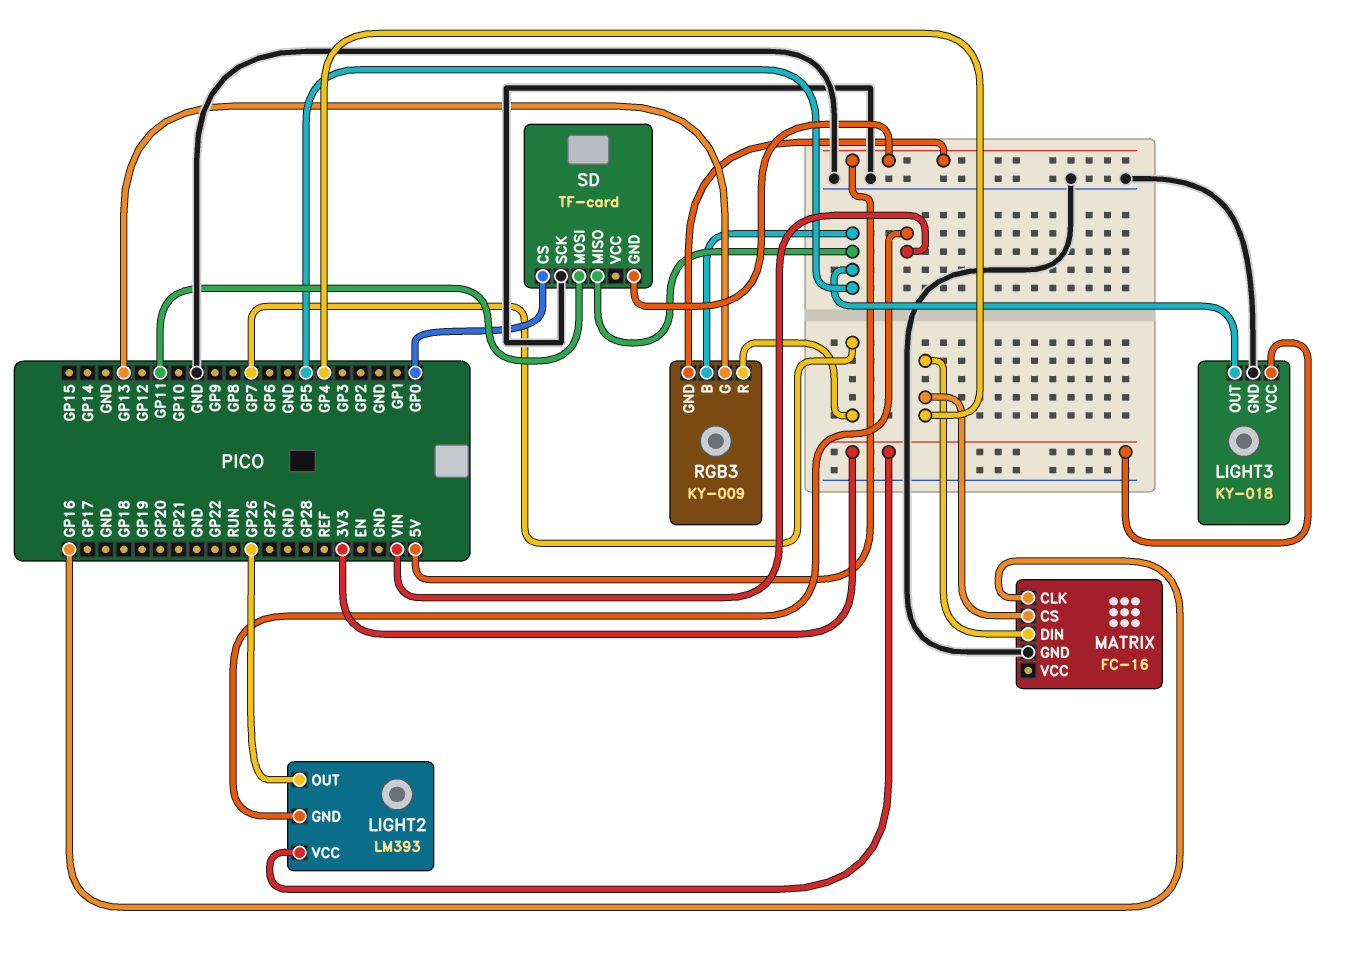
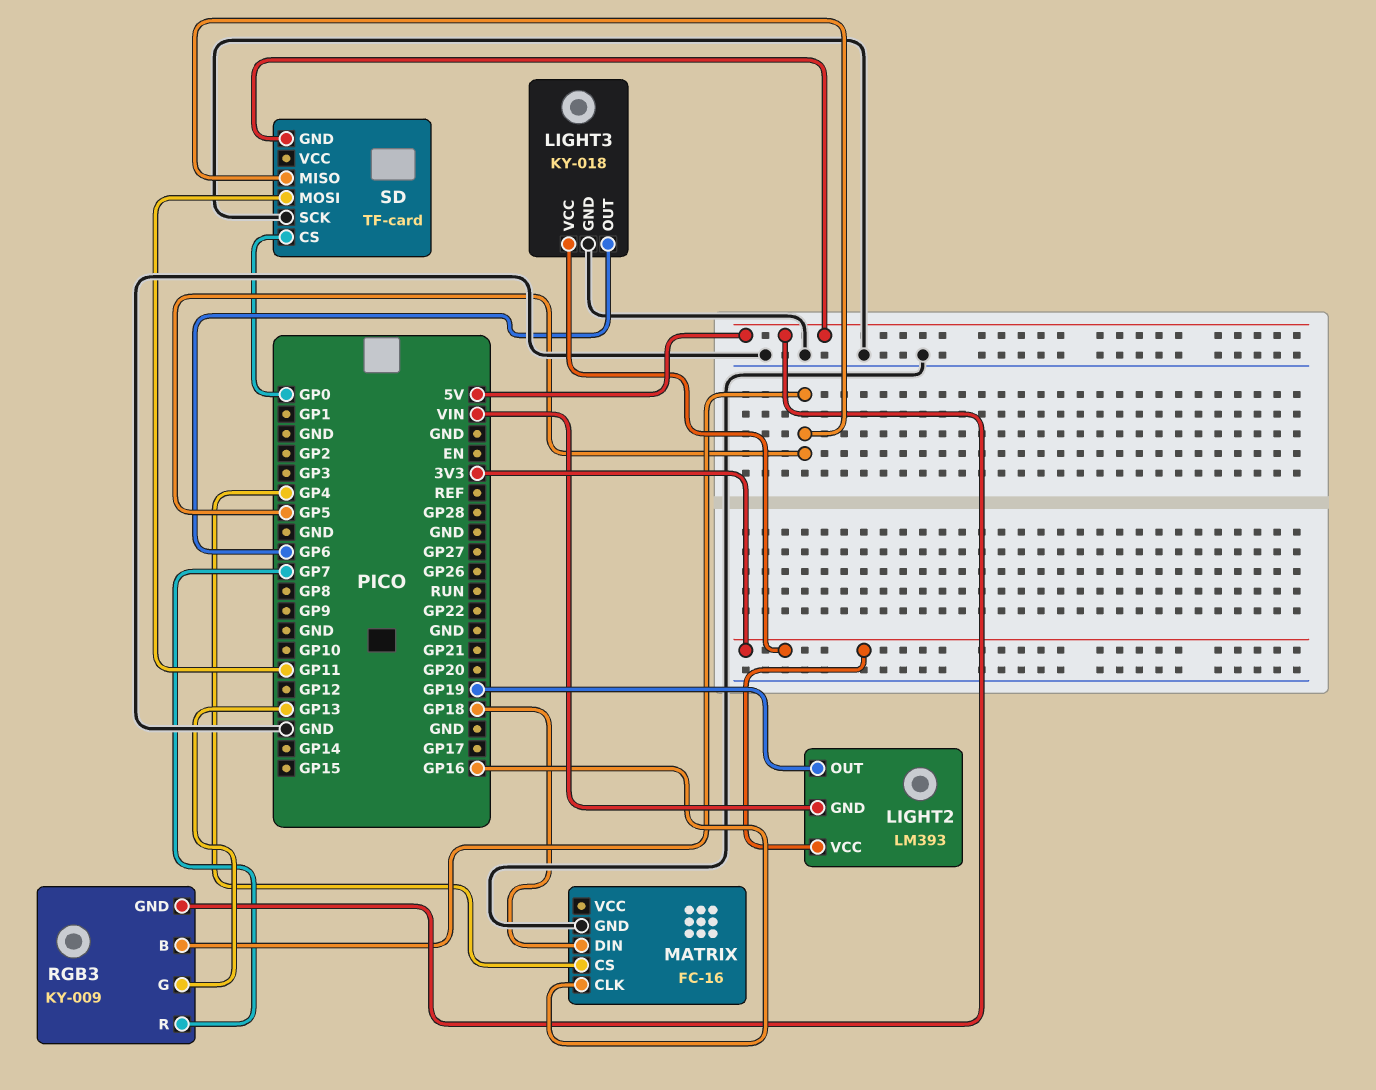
LIGHT2 pin OUT: GP26 -> GP19
LIGHT3 pin OUT: GP5 -> GP6
MATRIX pin DIN: GP4 -> GP18

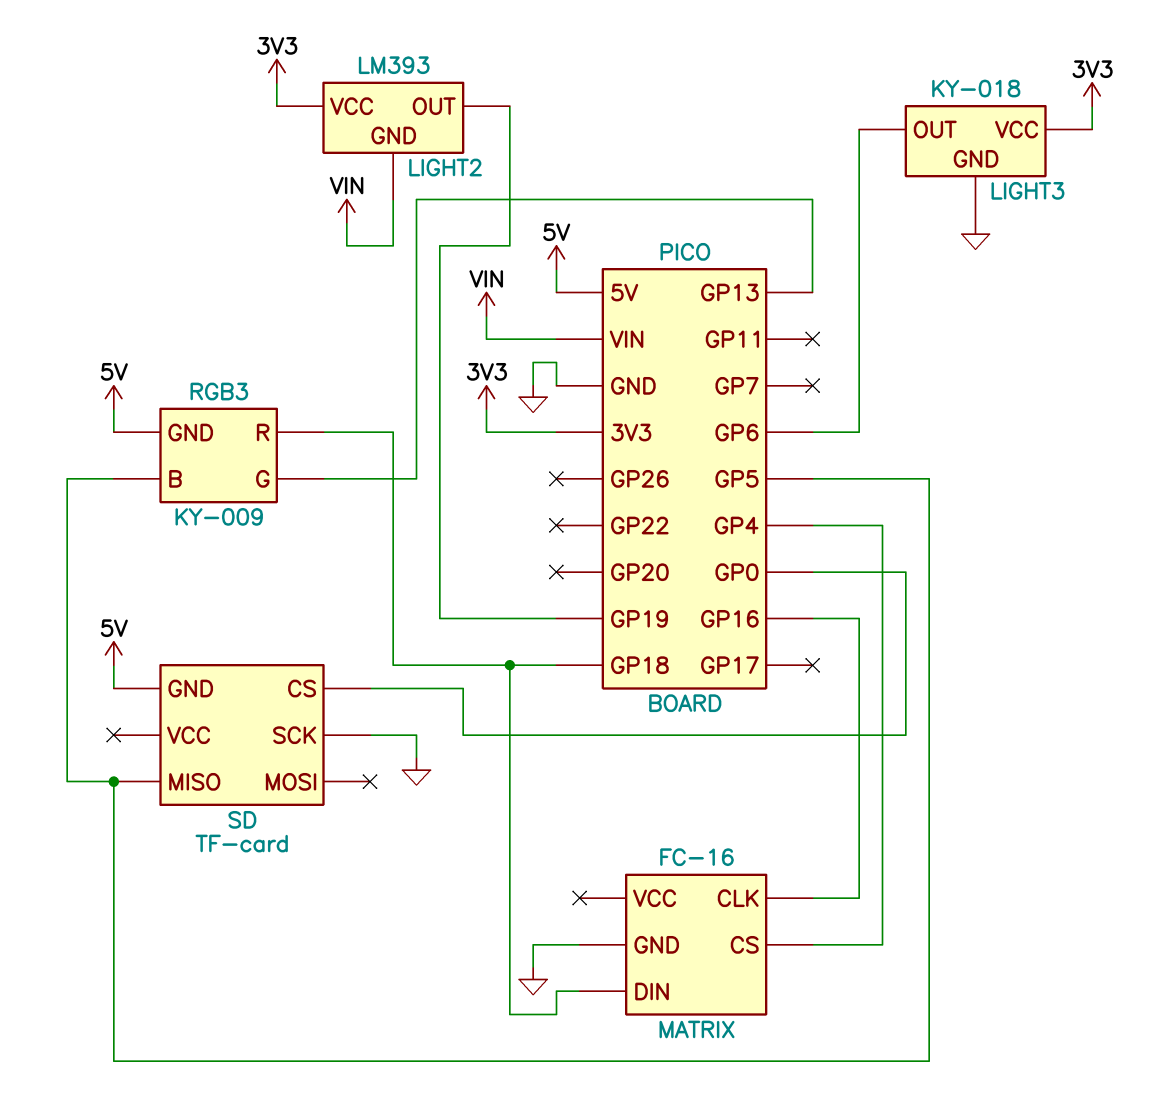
RGB3 pin R: GP7 -> GP18
SD pin MOSI: GP11 -> none

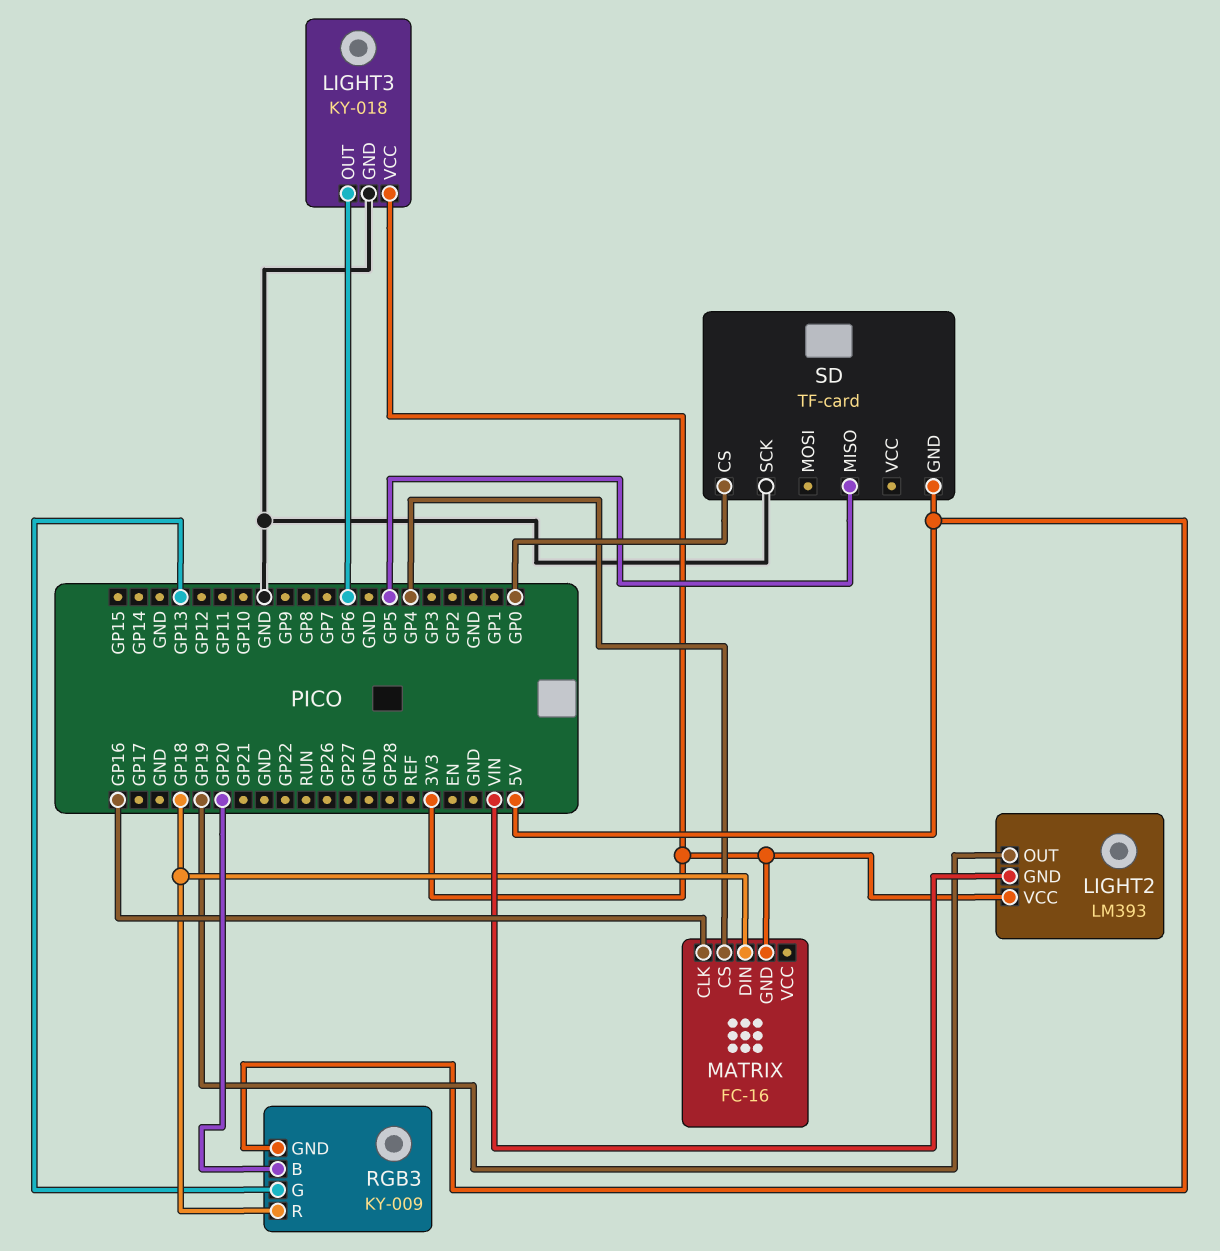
MATRIX pin GND: GND -> 3V3
RGB3 pin B: GP5 -> GP20

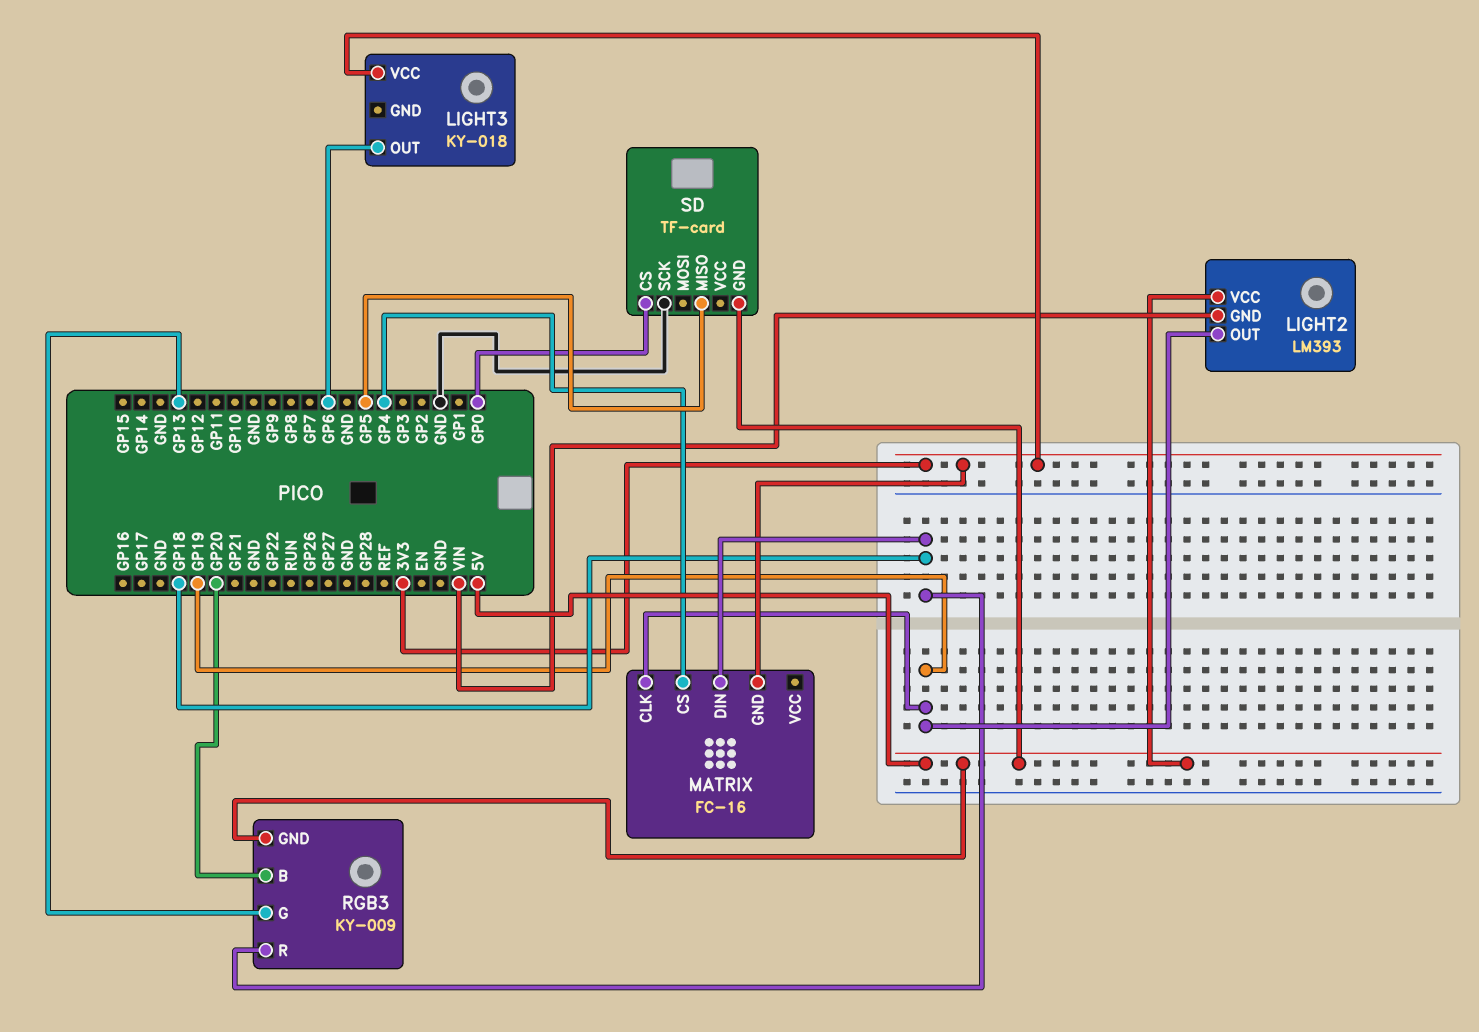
LIGHT2 pin VCC: 3V3 -> 5V
LIGHT3 pin GND: GND -> none
MATRIX pin CLK: GP16 -> GP19

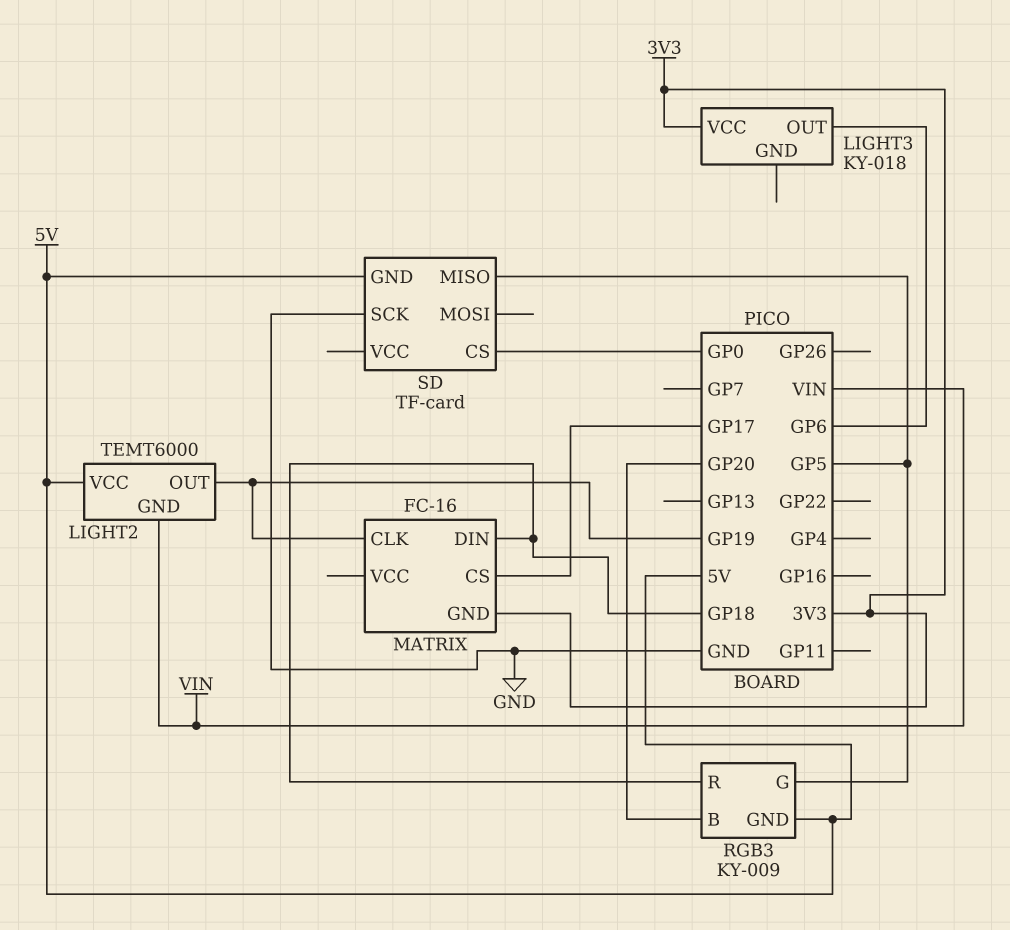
LIGHT2: LM393 -> TEMT6000
MATRIX pin CS: GP4 -> GP17
RGB3 pin G: GP13 -> GP5

